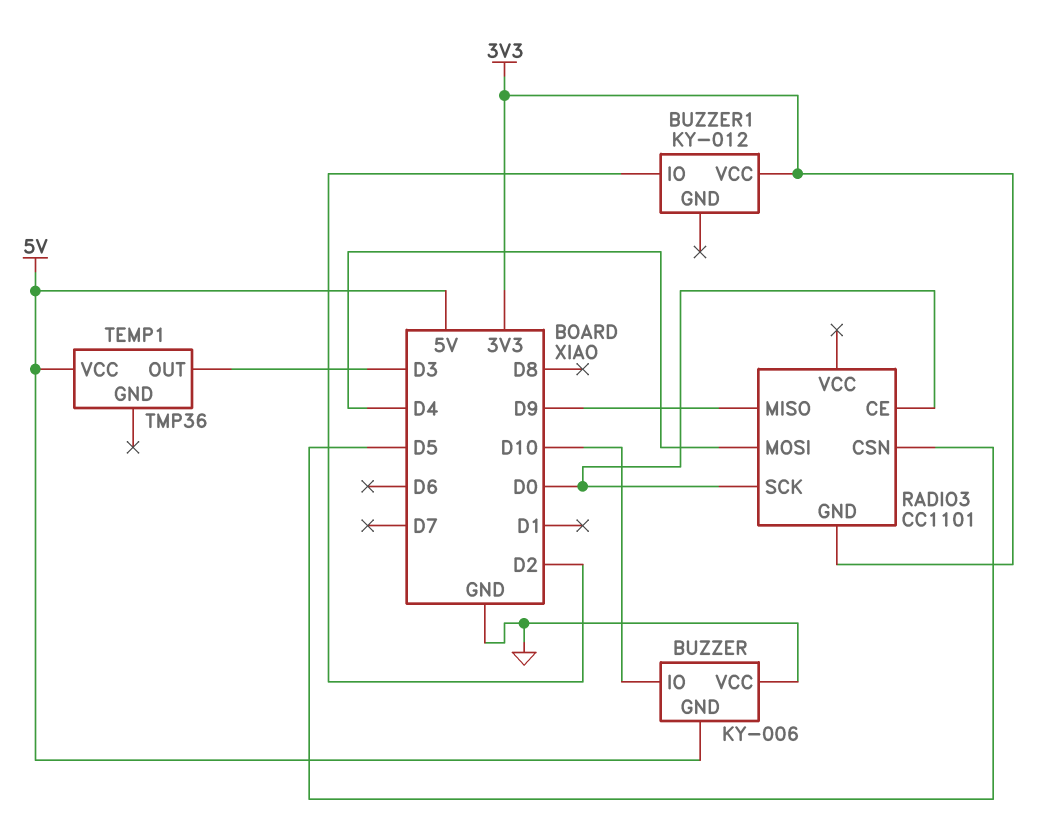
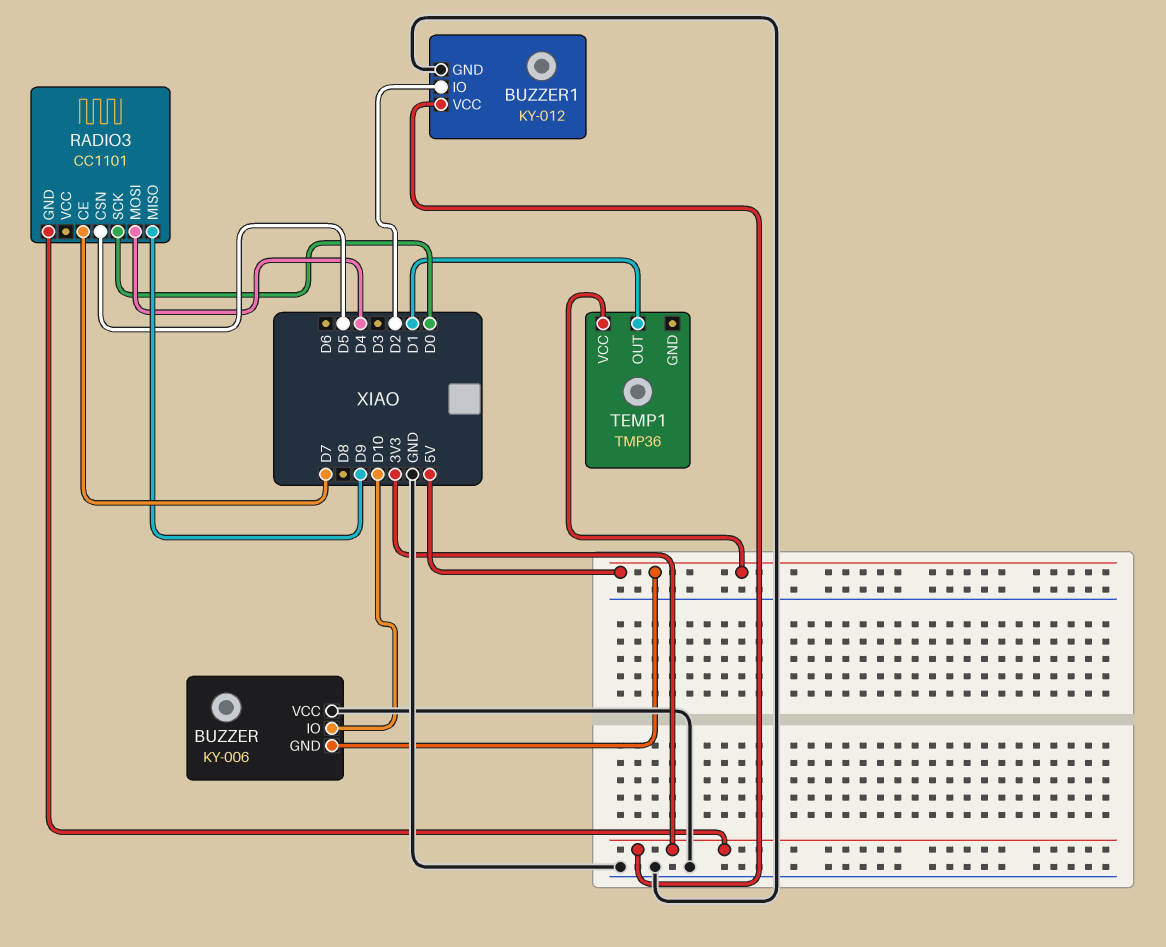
BUZZER1 pin GND: none -> GND
RADIO3 pin CE: D0 -> D7
TEMP1 pin OUT: D3 -> D1

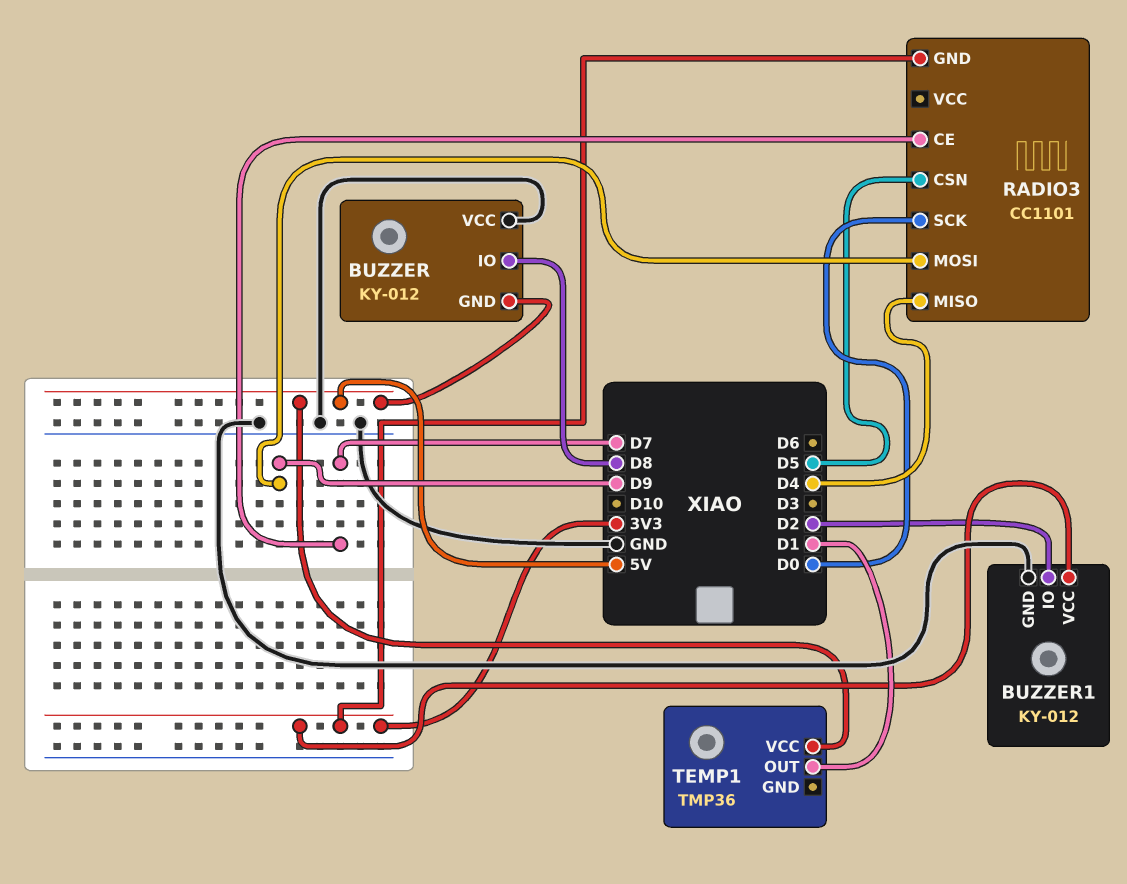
BUZZER: KY-006 -> KY-012
BUZZER pin IO: D10 -> D8
RADIO3 pin MISO: D9 -> D4
RADIO3 pin MOSI: D4 -> D9

